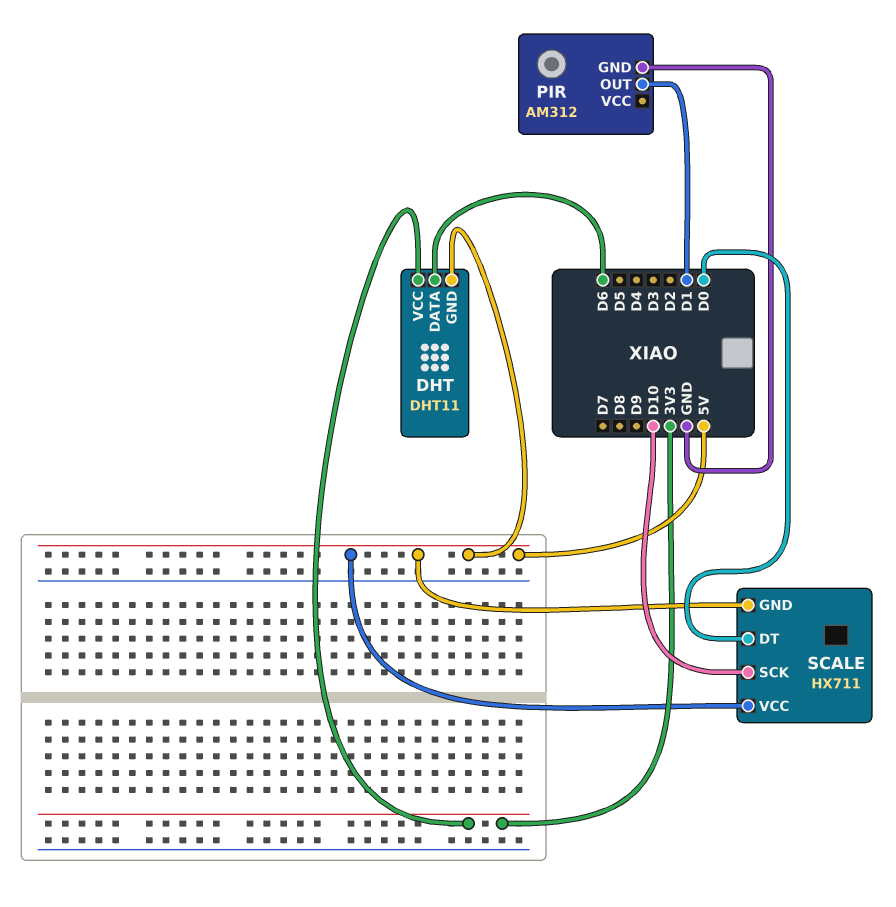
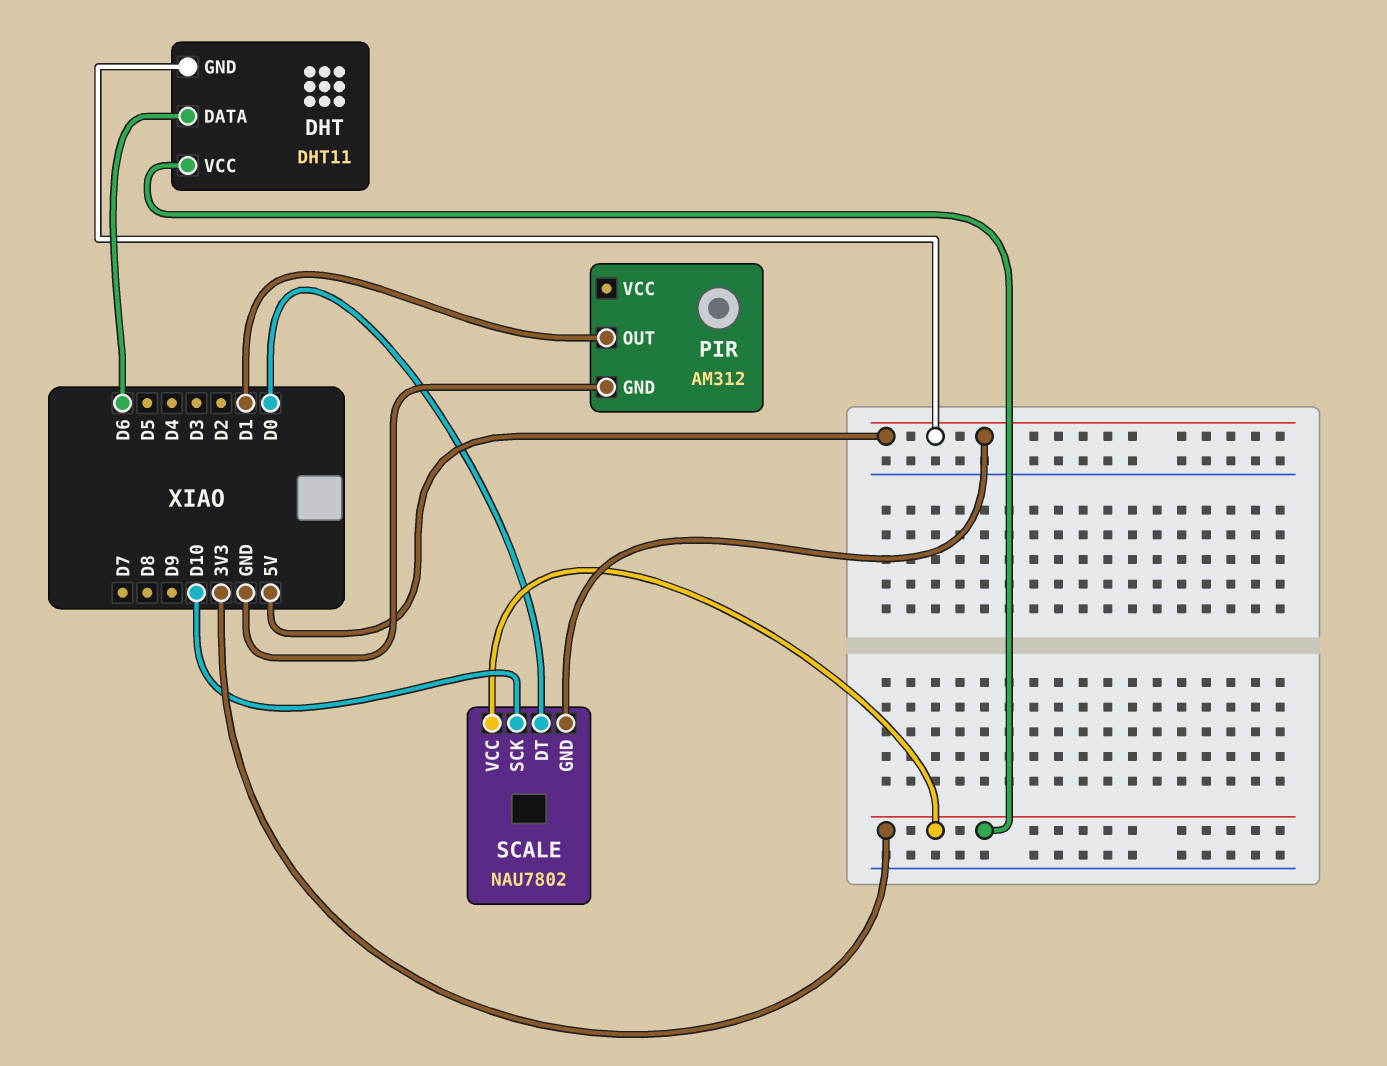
SCALE: HX711 -> NAU7802
SCALE pin VCC: 5V -> 3V3

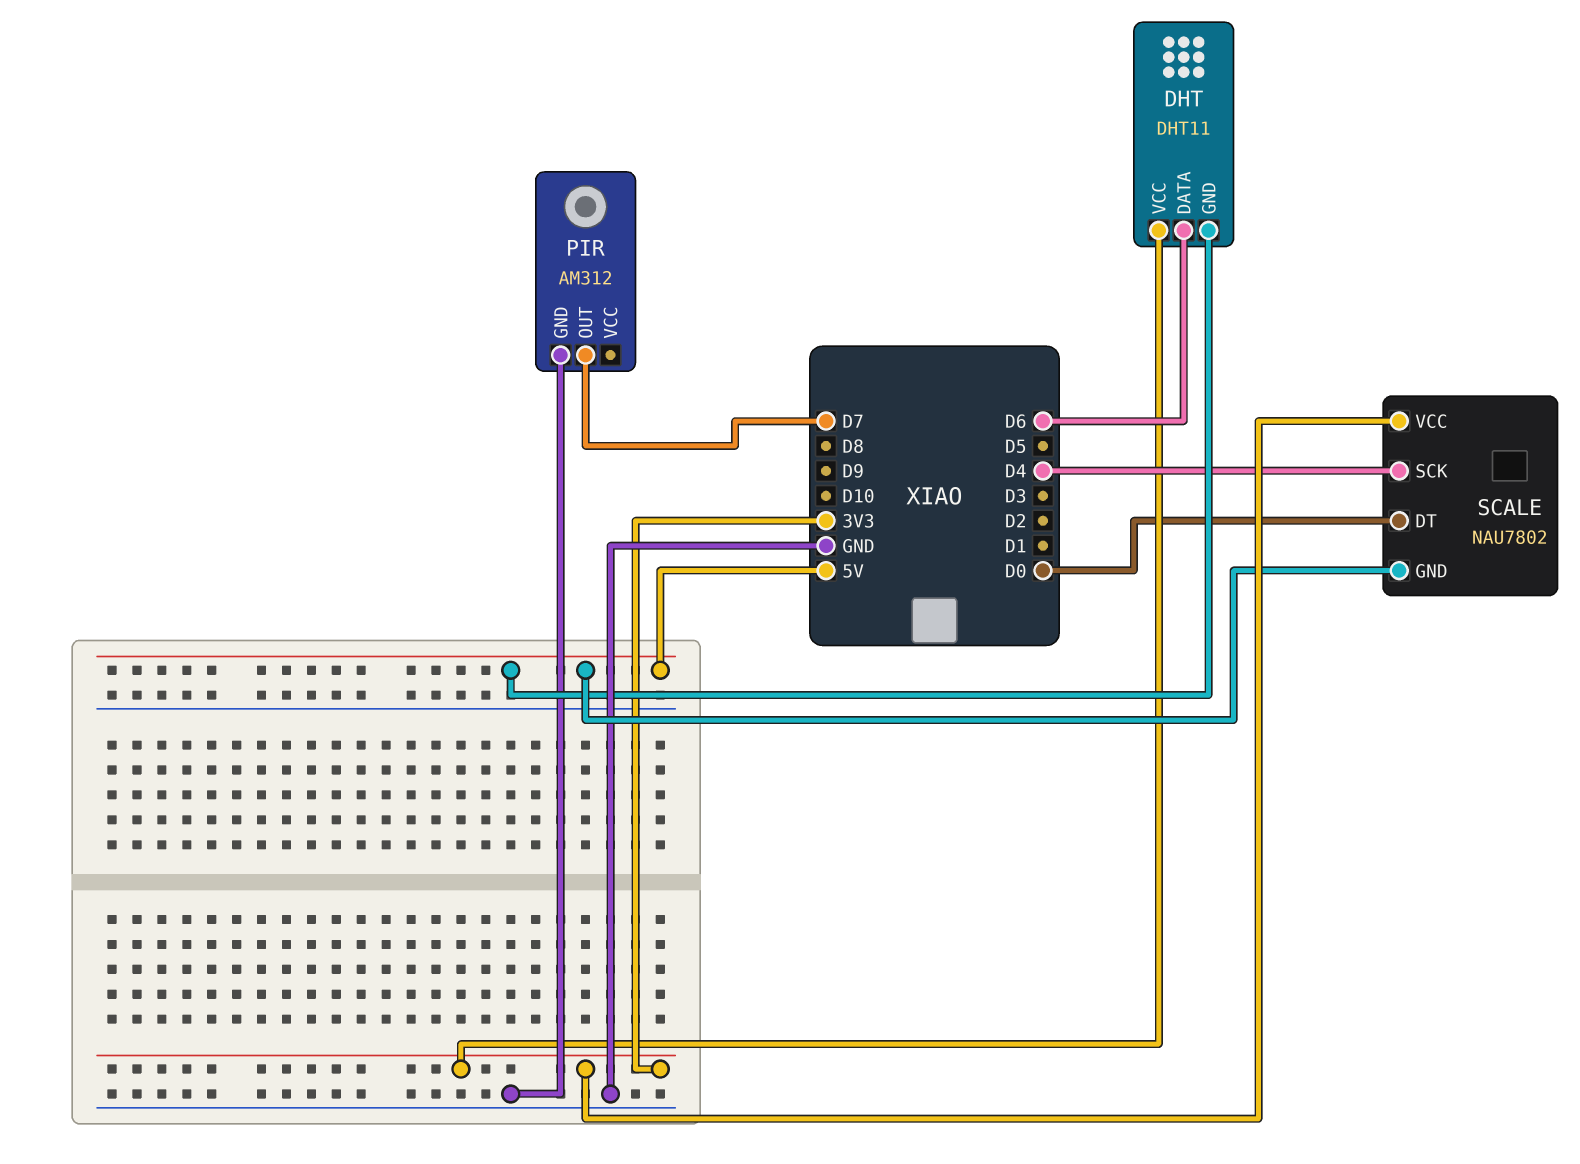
PIR pin OUT: D1 -> D7
SCALE pin SCK: D10 -> D4

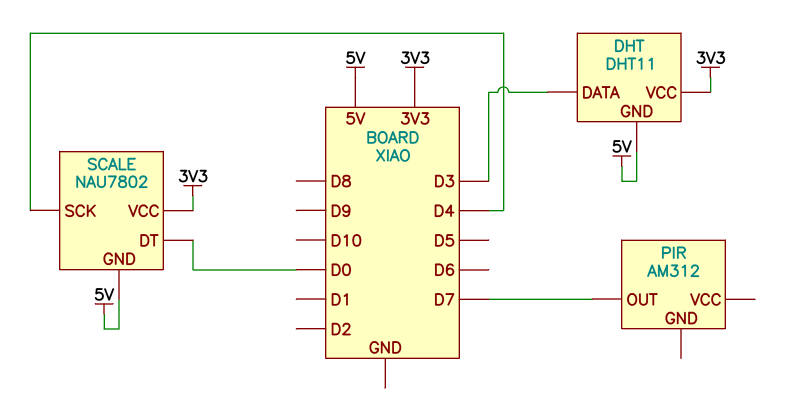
DHT pin DATA: D6 -> D3
PIR pin GND: GND -> none

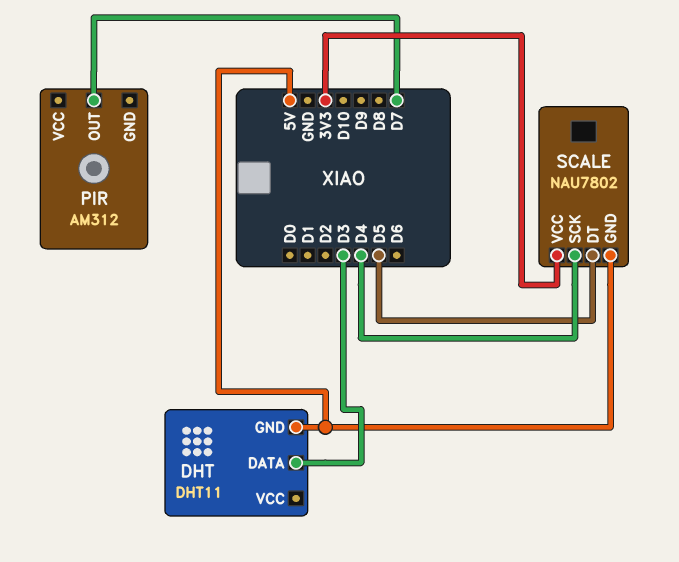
DHT pin VCC: 3V3 -> none
SCALE pin DT: D0 -> D5

